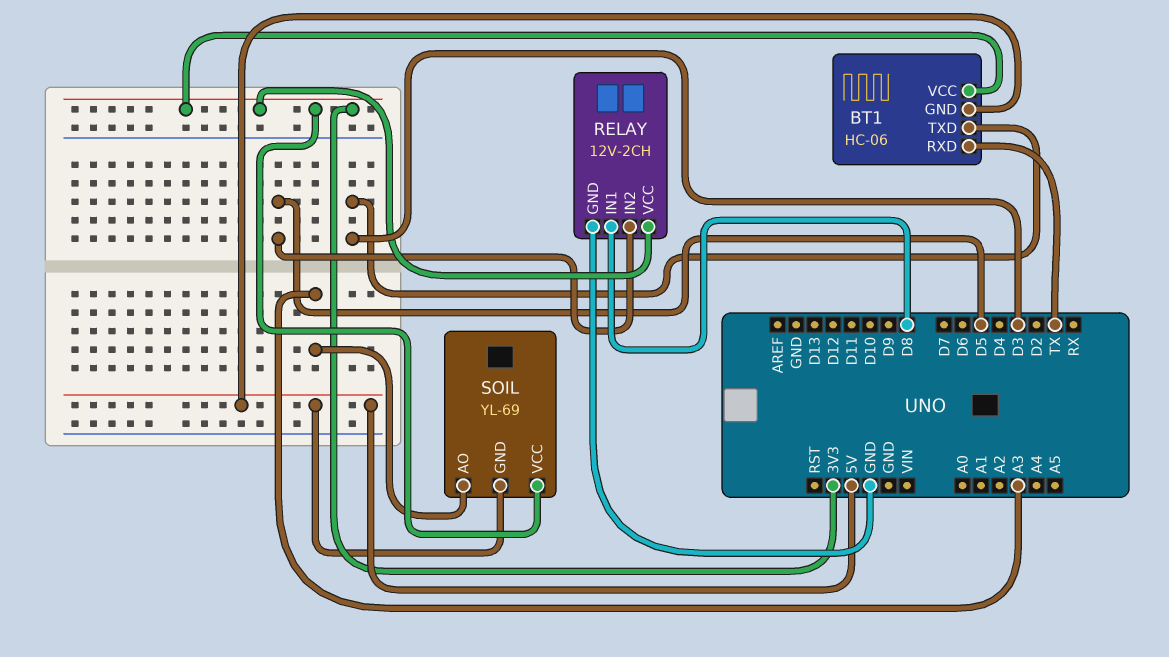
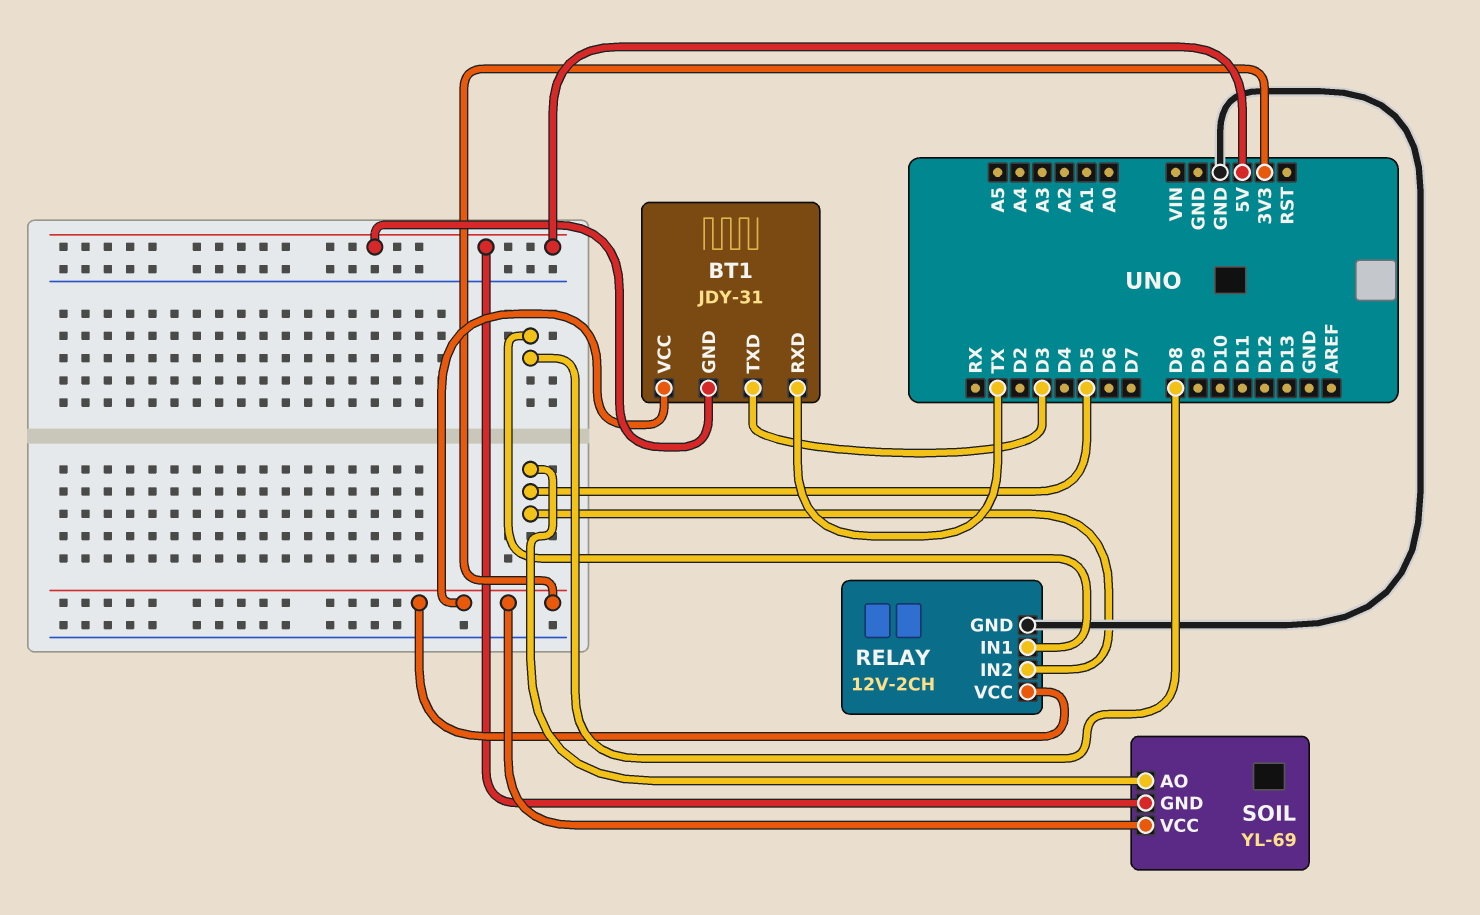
BT1: HC-06 -> JDY-31
SOIL pin AO: A3 -> D5

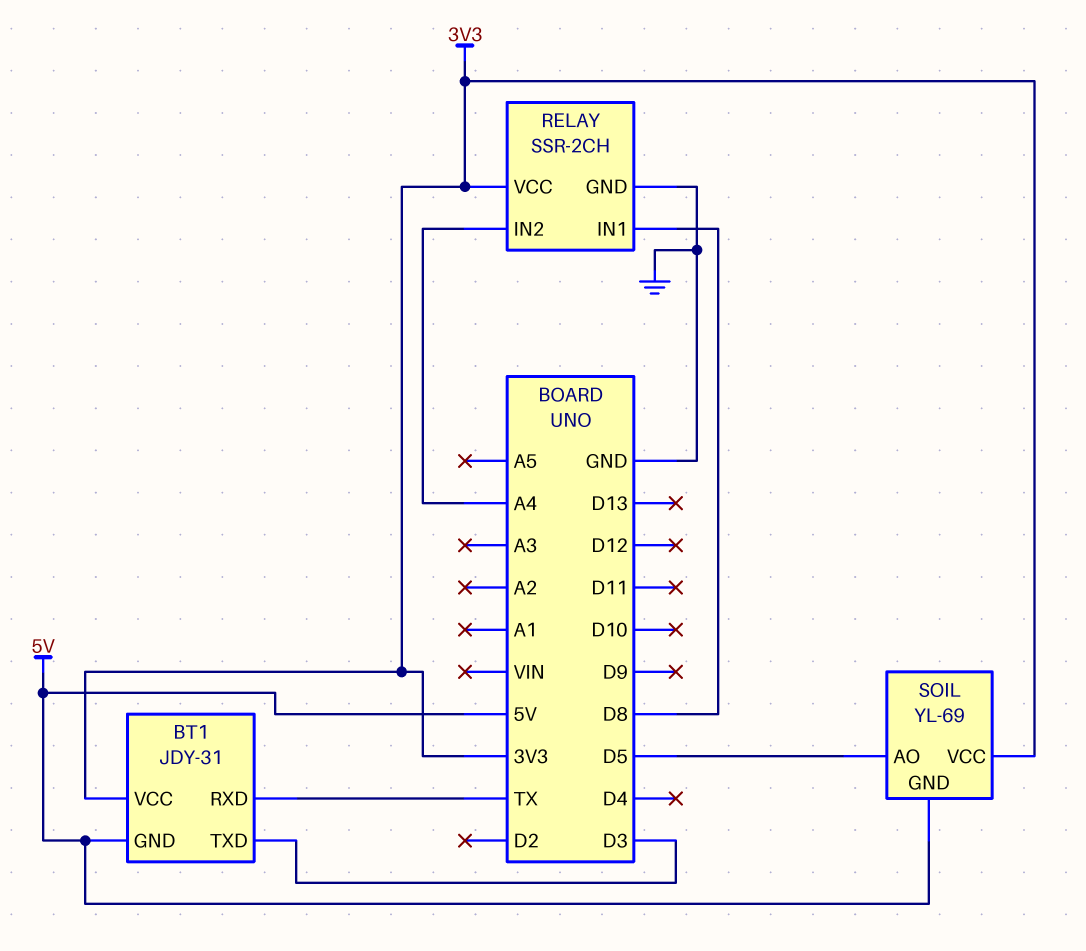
RELAY: 12V-2CH -> SSR-2CH
RELAY pin IN2: D5 -> A4

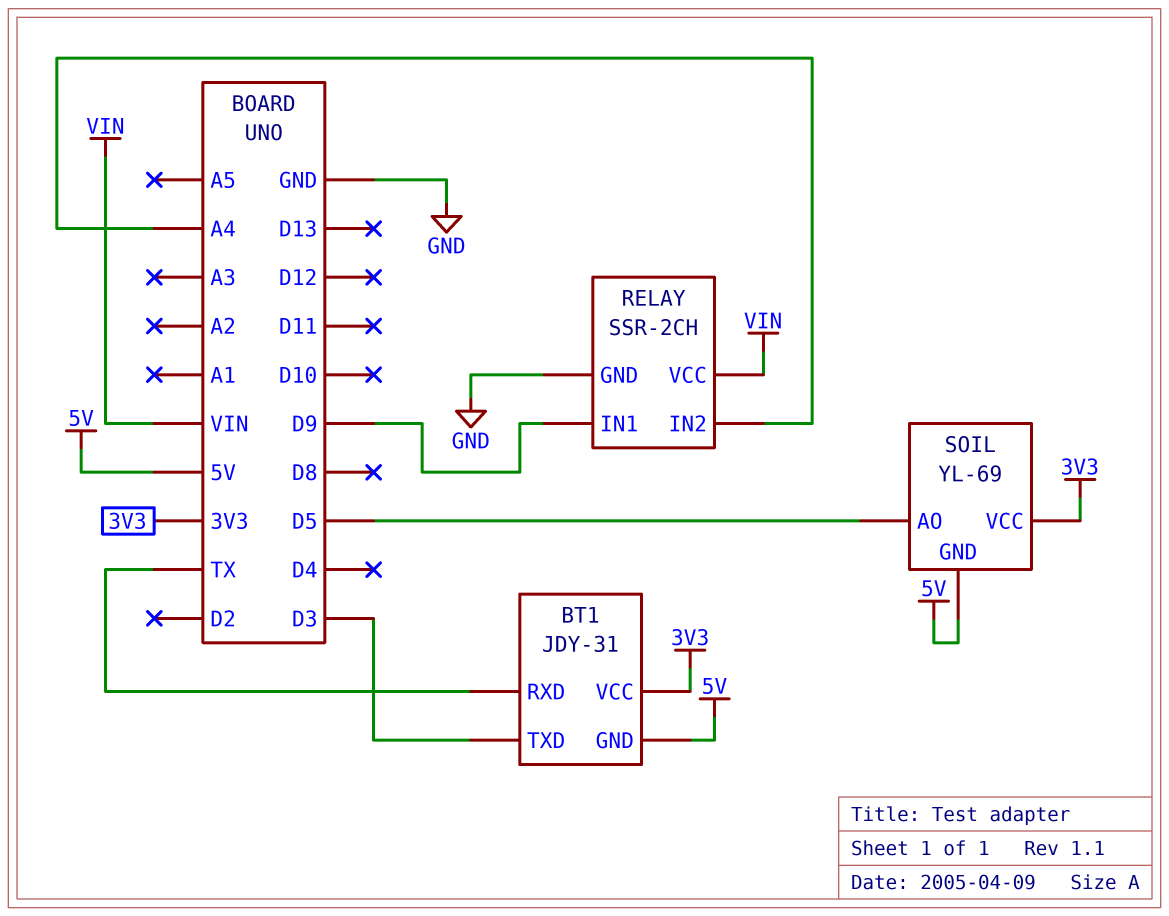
RELAY pin IN1: D8 -> D9
RELAY pin VCC: 3V3 -> VIN

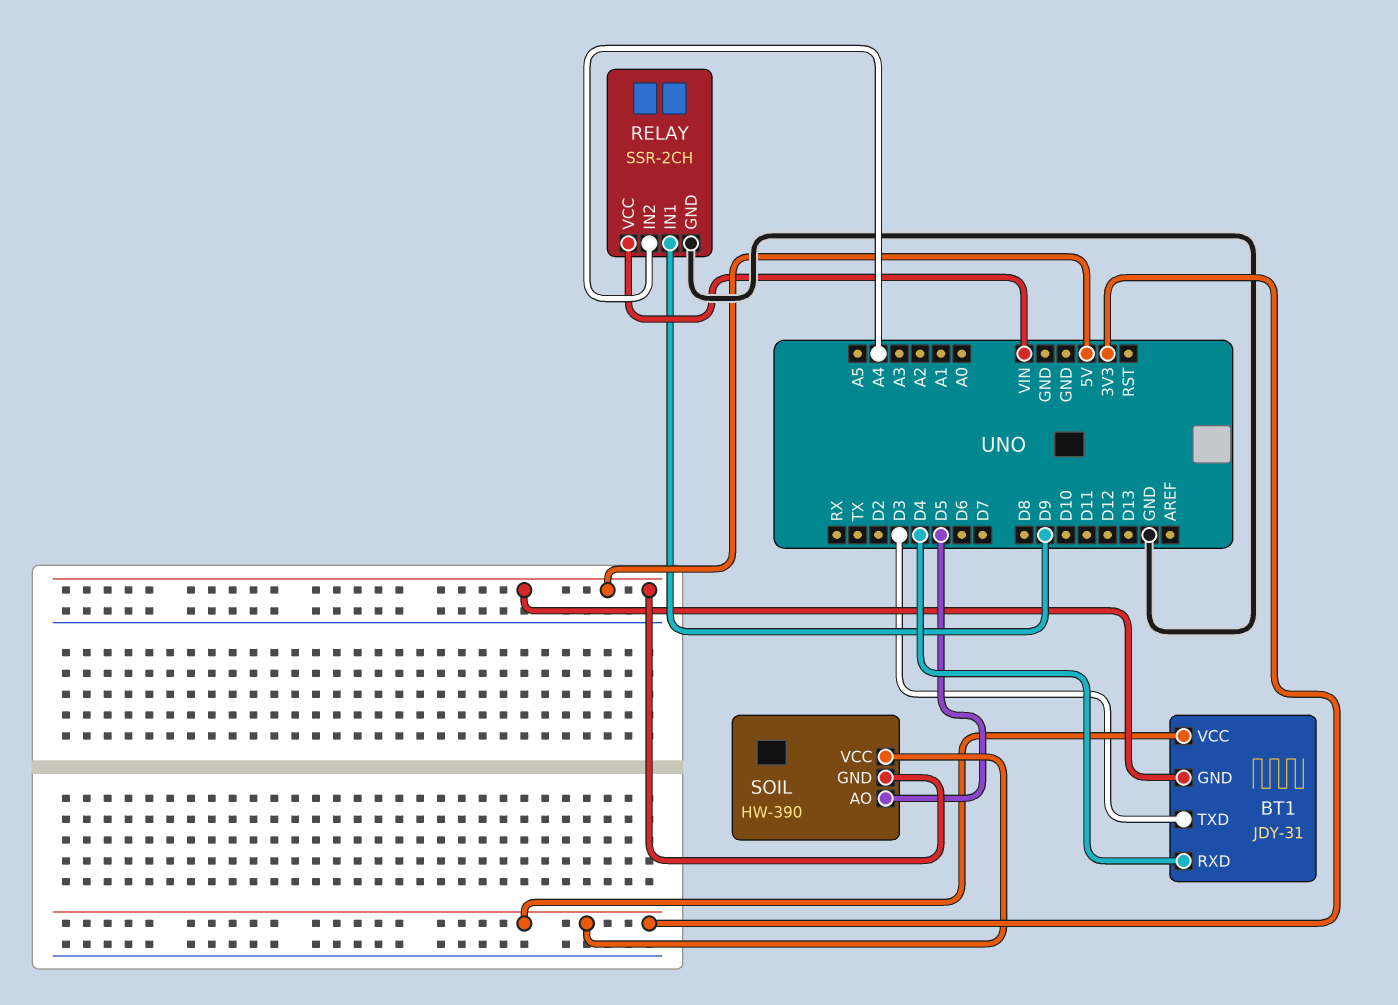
BT1 pin RXD: TX -> D4
SOIL: YL-69 -> HW-390

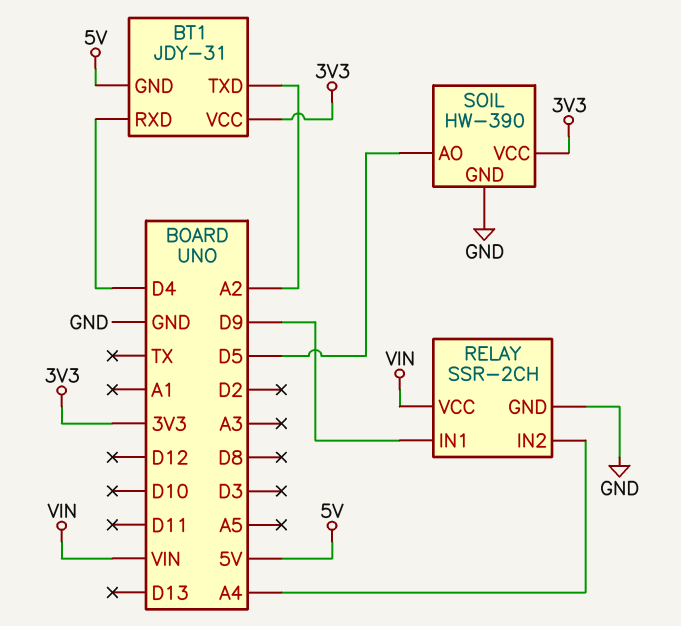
BT1 pin TXD: D3 -> A2
SOIL pin GND: 5V -> GND

